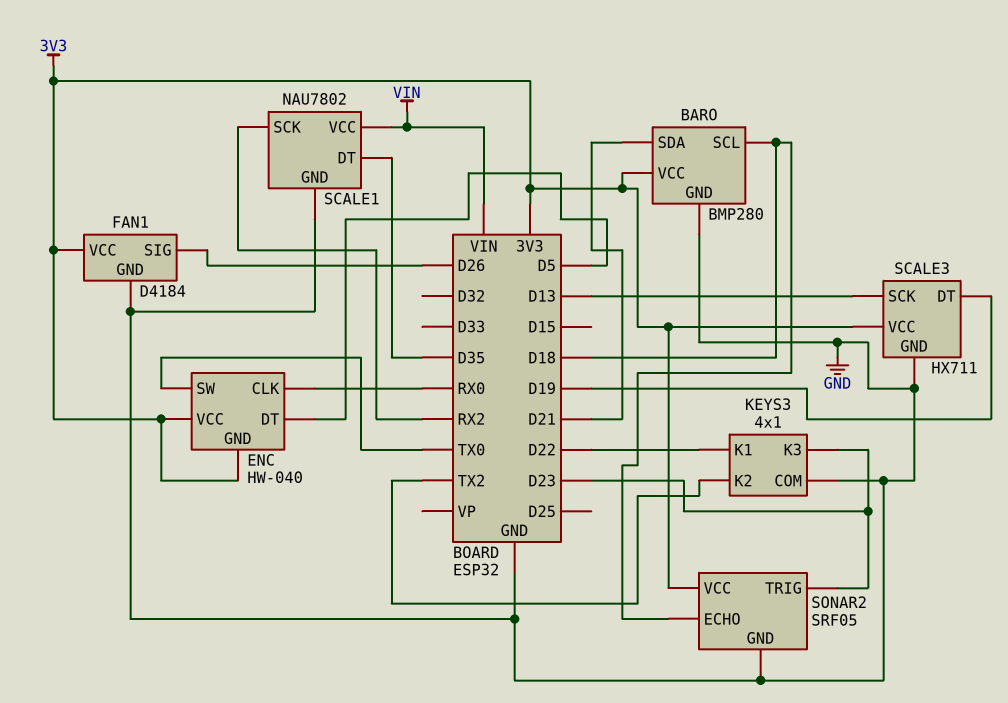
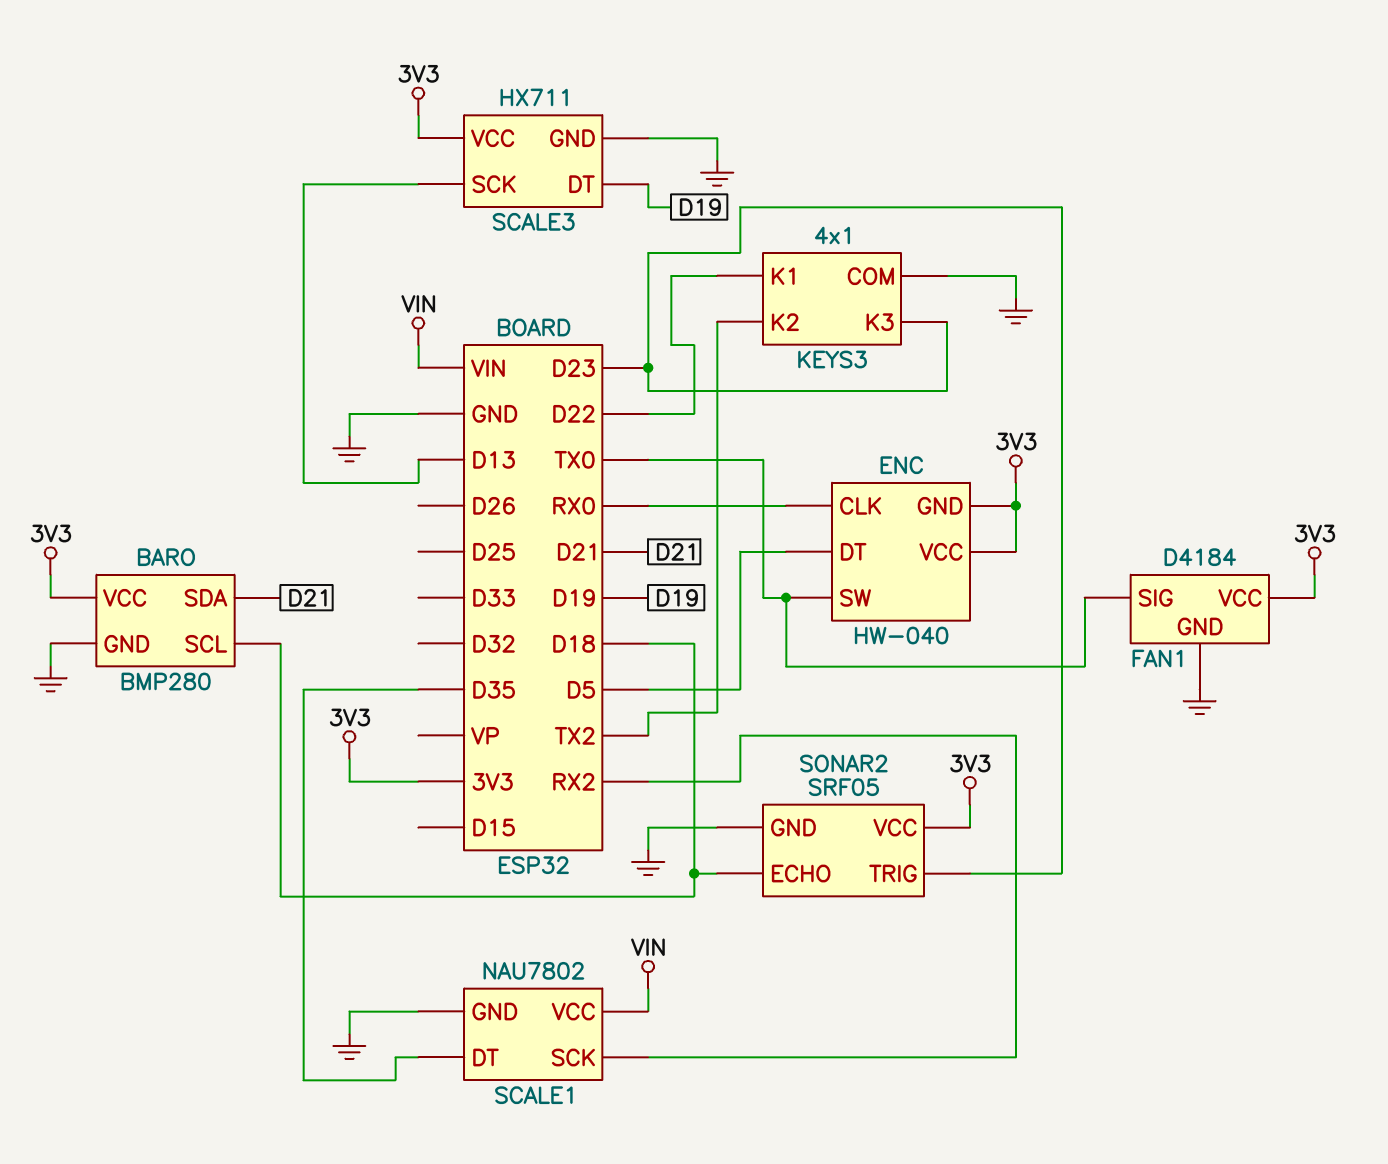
FAN1 pin SIG: D26 -> TX0

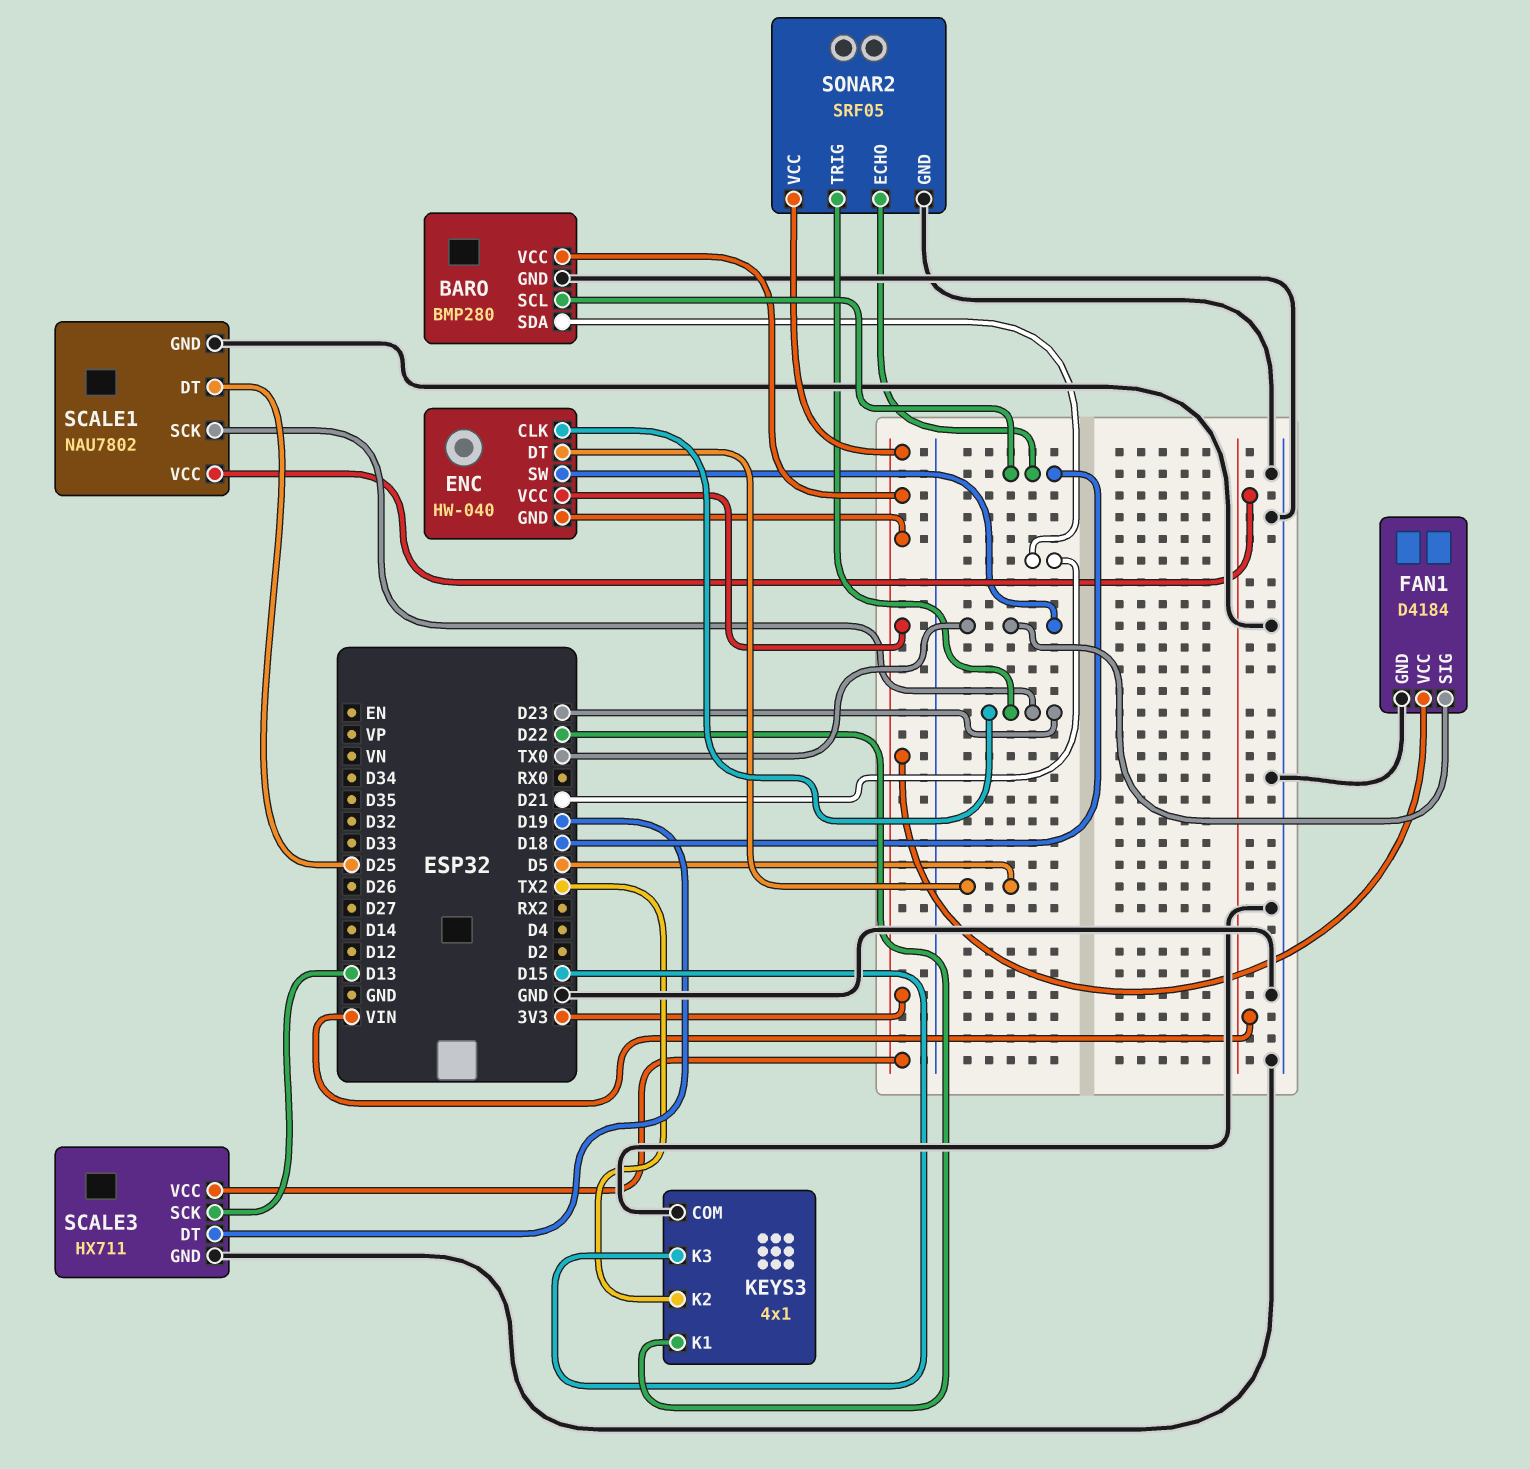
ENC pin CLK: RX0 -> D23
KEYS3 pin K3: D23 -> D15
SCALE1 pin DT: D35 -> D25
SCALE1 pin SCK: RX2 -> D23

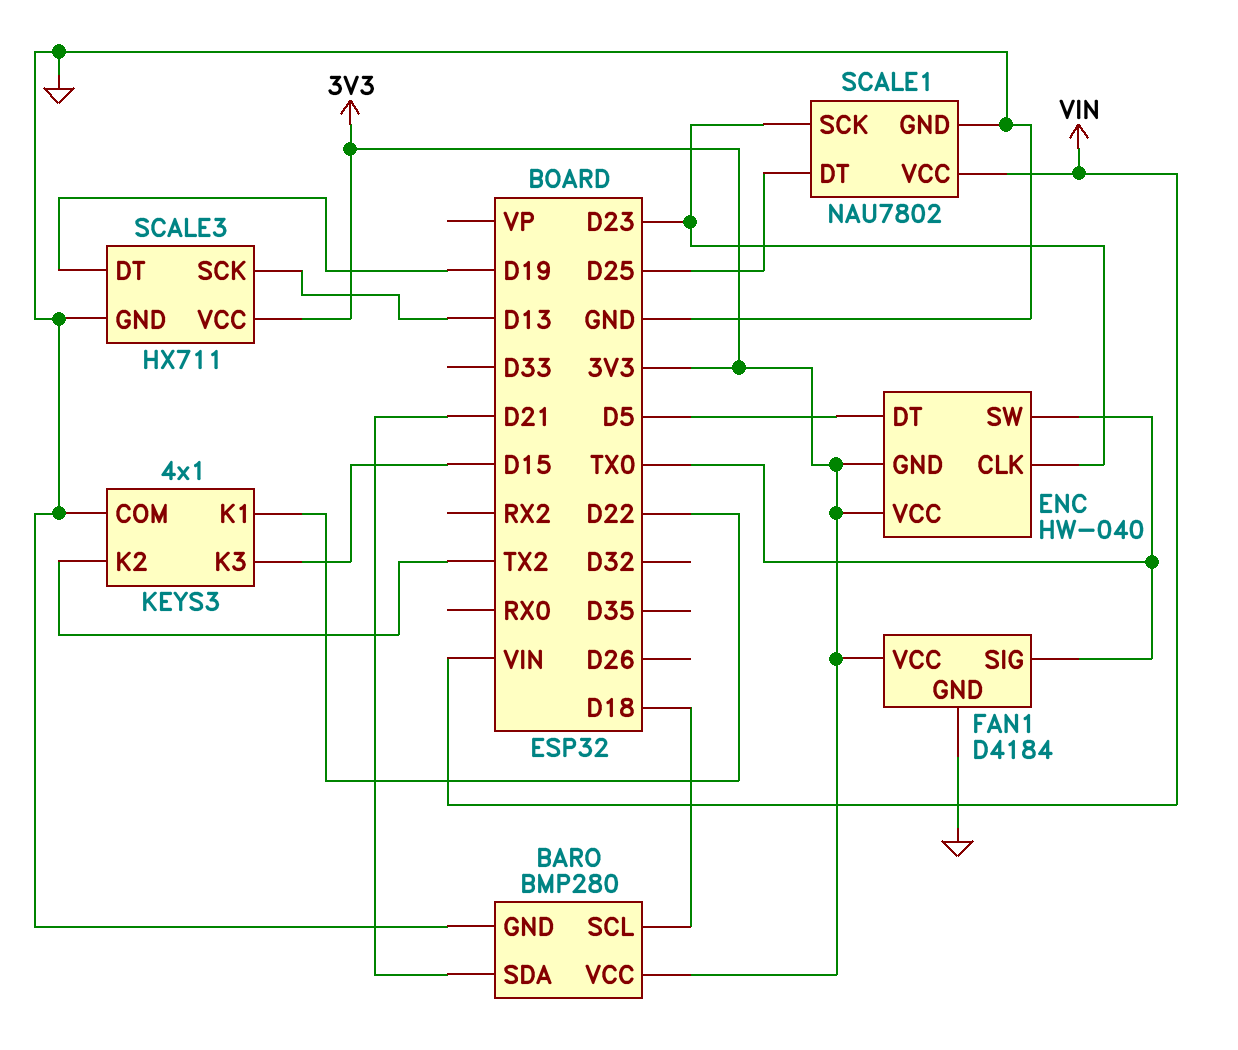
SONAR2: SRF05 -> none
SONAR2 pin ECHO: D18 -> none
SONAR2 pin GND: GND -> none
SONAR2 pin TRIG: D23 -> none
SONAR2 pin VCC: 3V3 -> none

